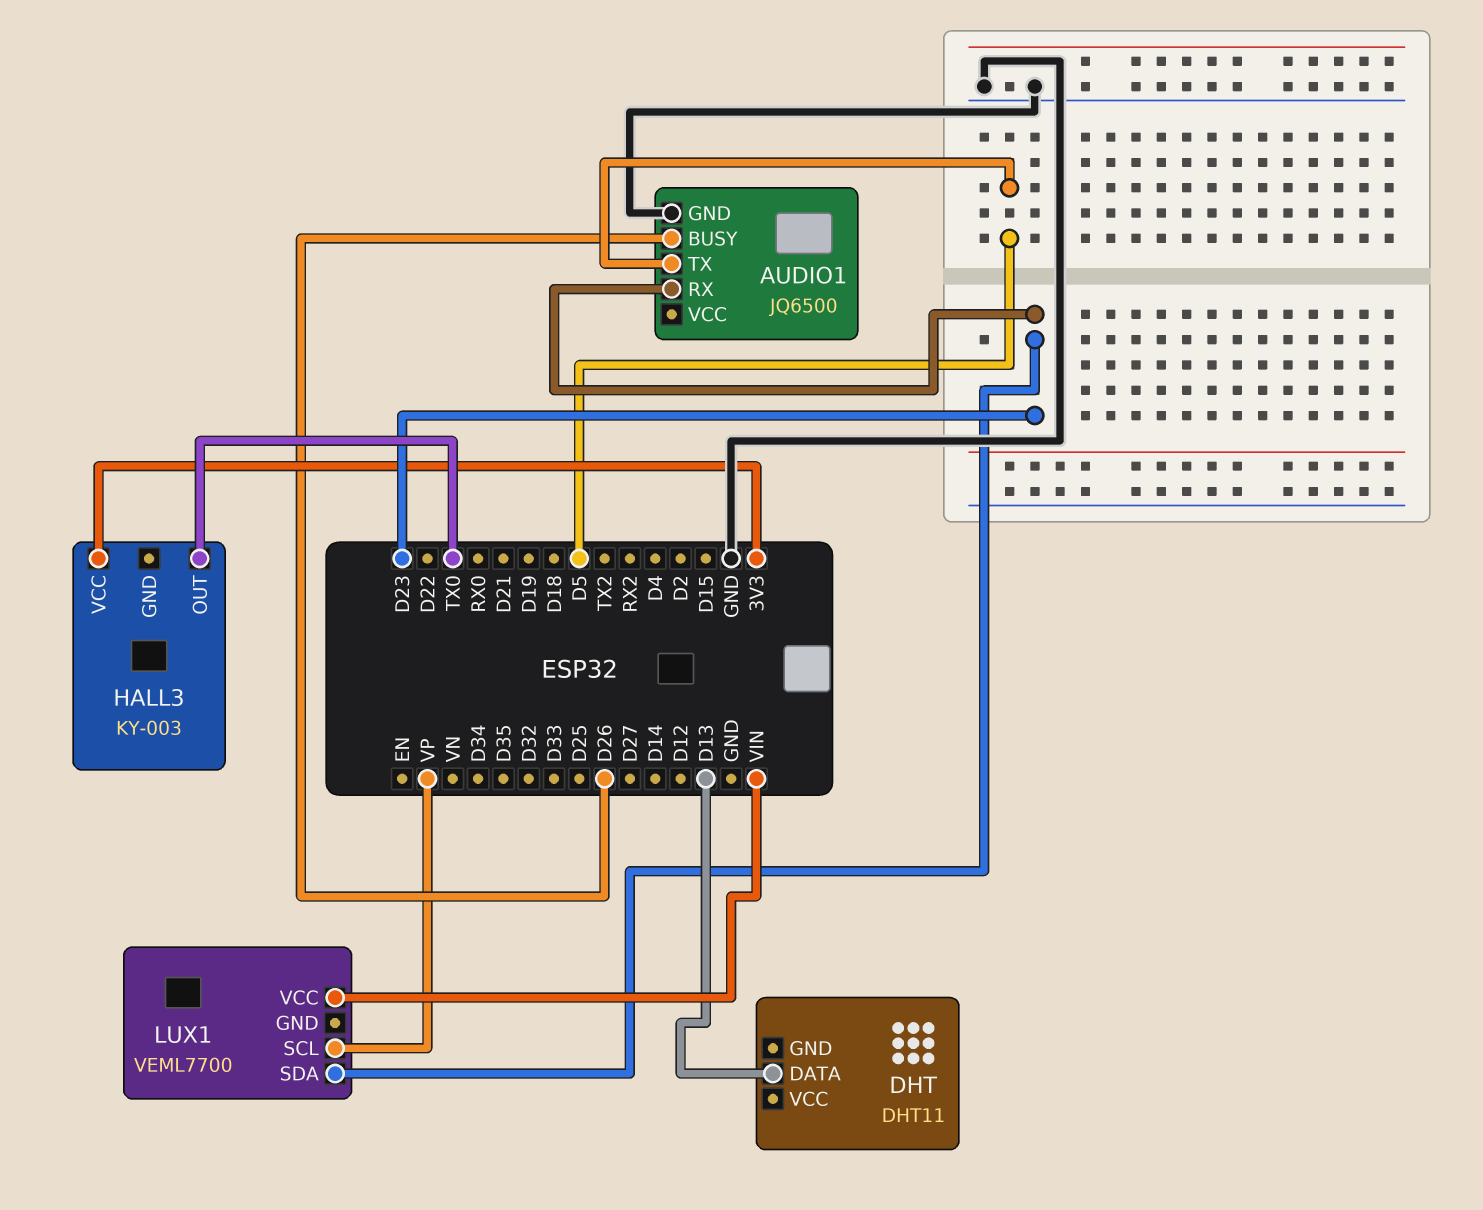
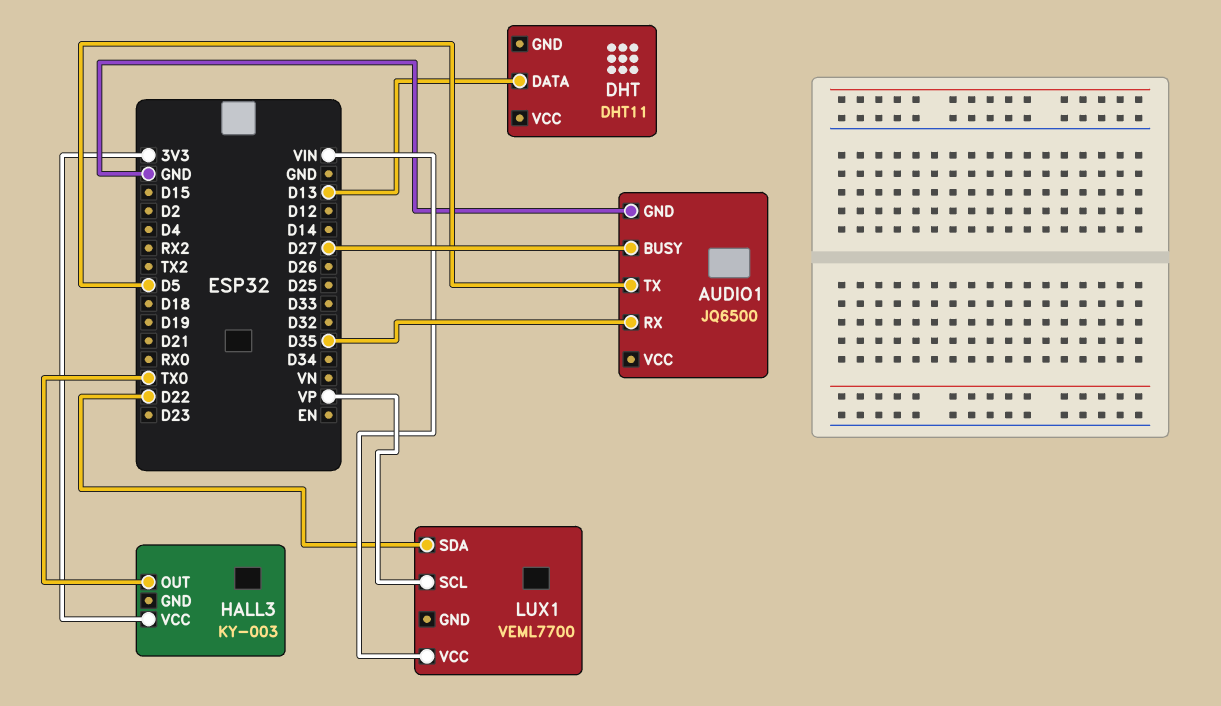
AUDIO1 pin BUSY: D26 -> D27
AUDIO1 pin RX: D23 -> D35
LUX1 pin SDA: D23 -> D22

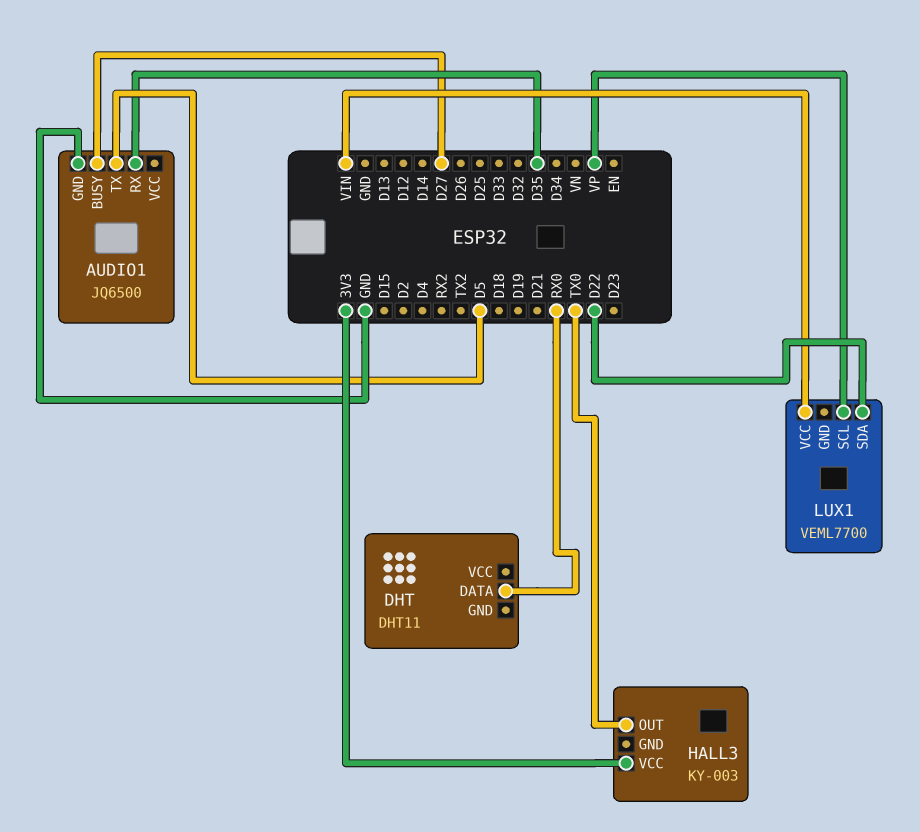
DHT pin DATA: D13 -> RX0

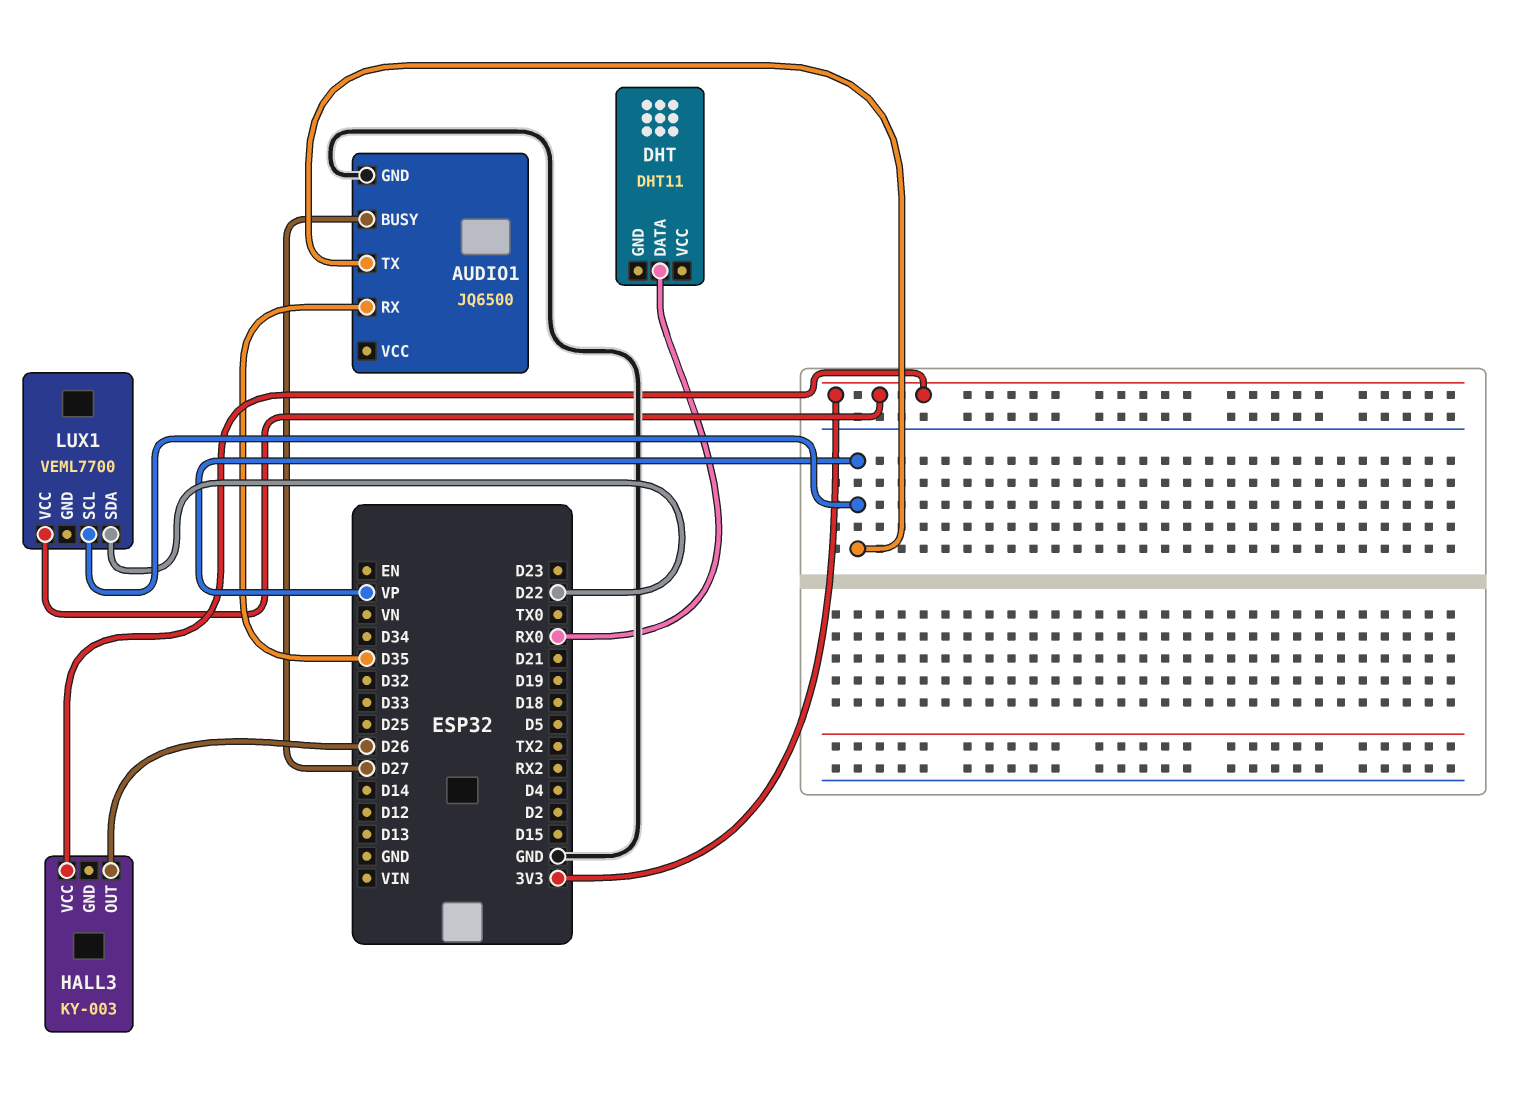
AUDIO1 pin TX: D5 -> VP
HALL3 pin OUT: TX0 -> D26
LUX1 pin VCC: VIN -> 3V3

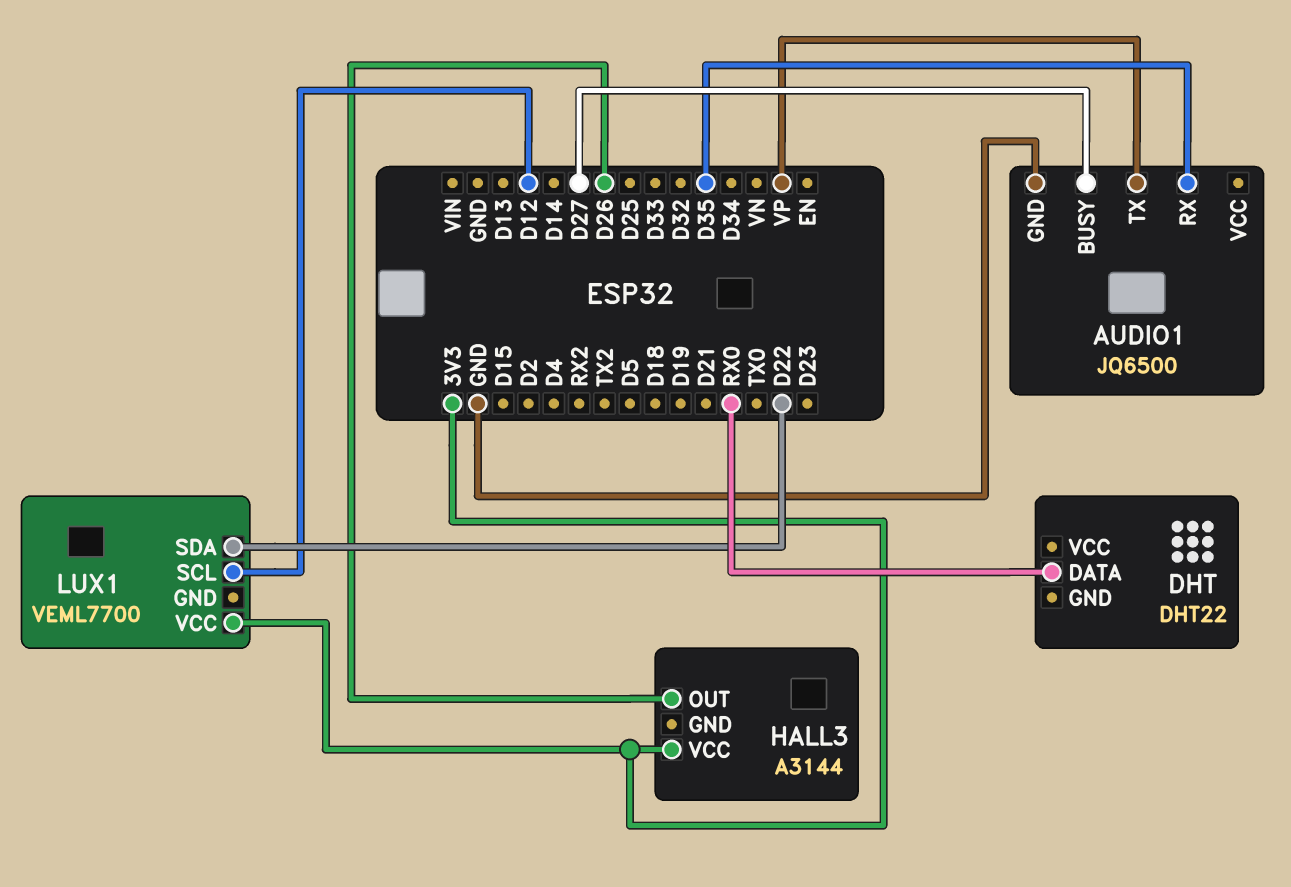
DHT: DHT11 -> DHT22
HALL3: KY-003 -> A3144
LUX1 pin SCL: VP -> D12

